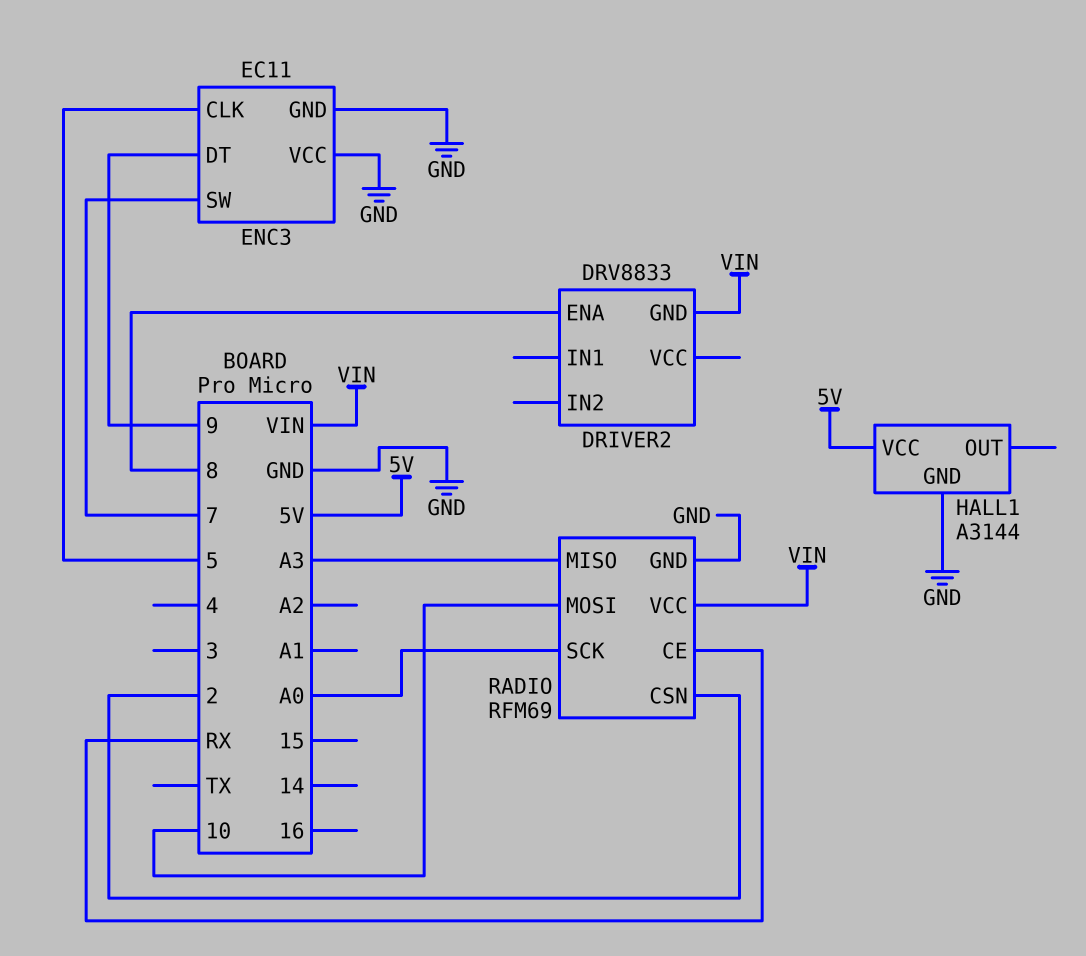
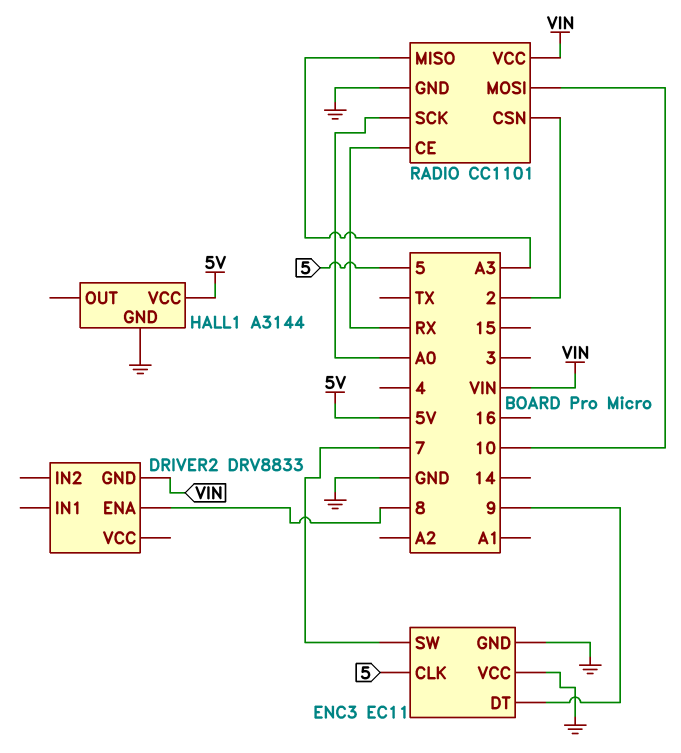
RADIO: RFM69 -> CC1101

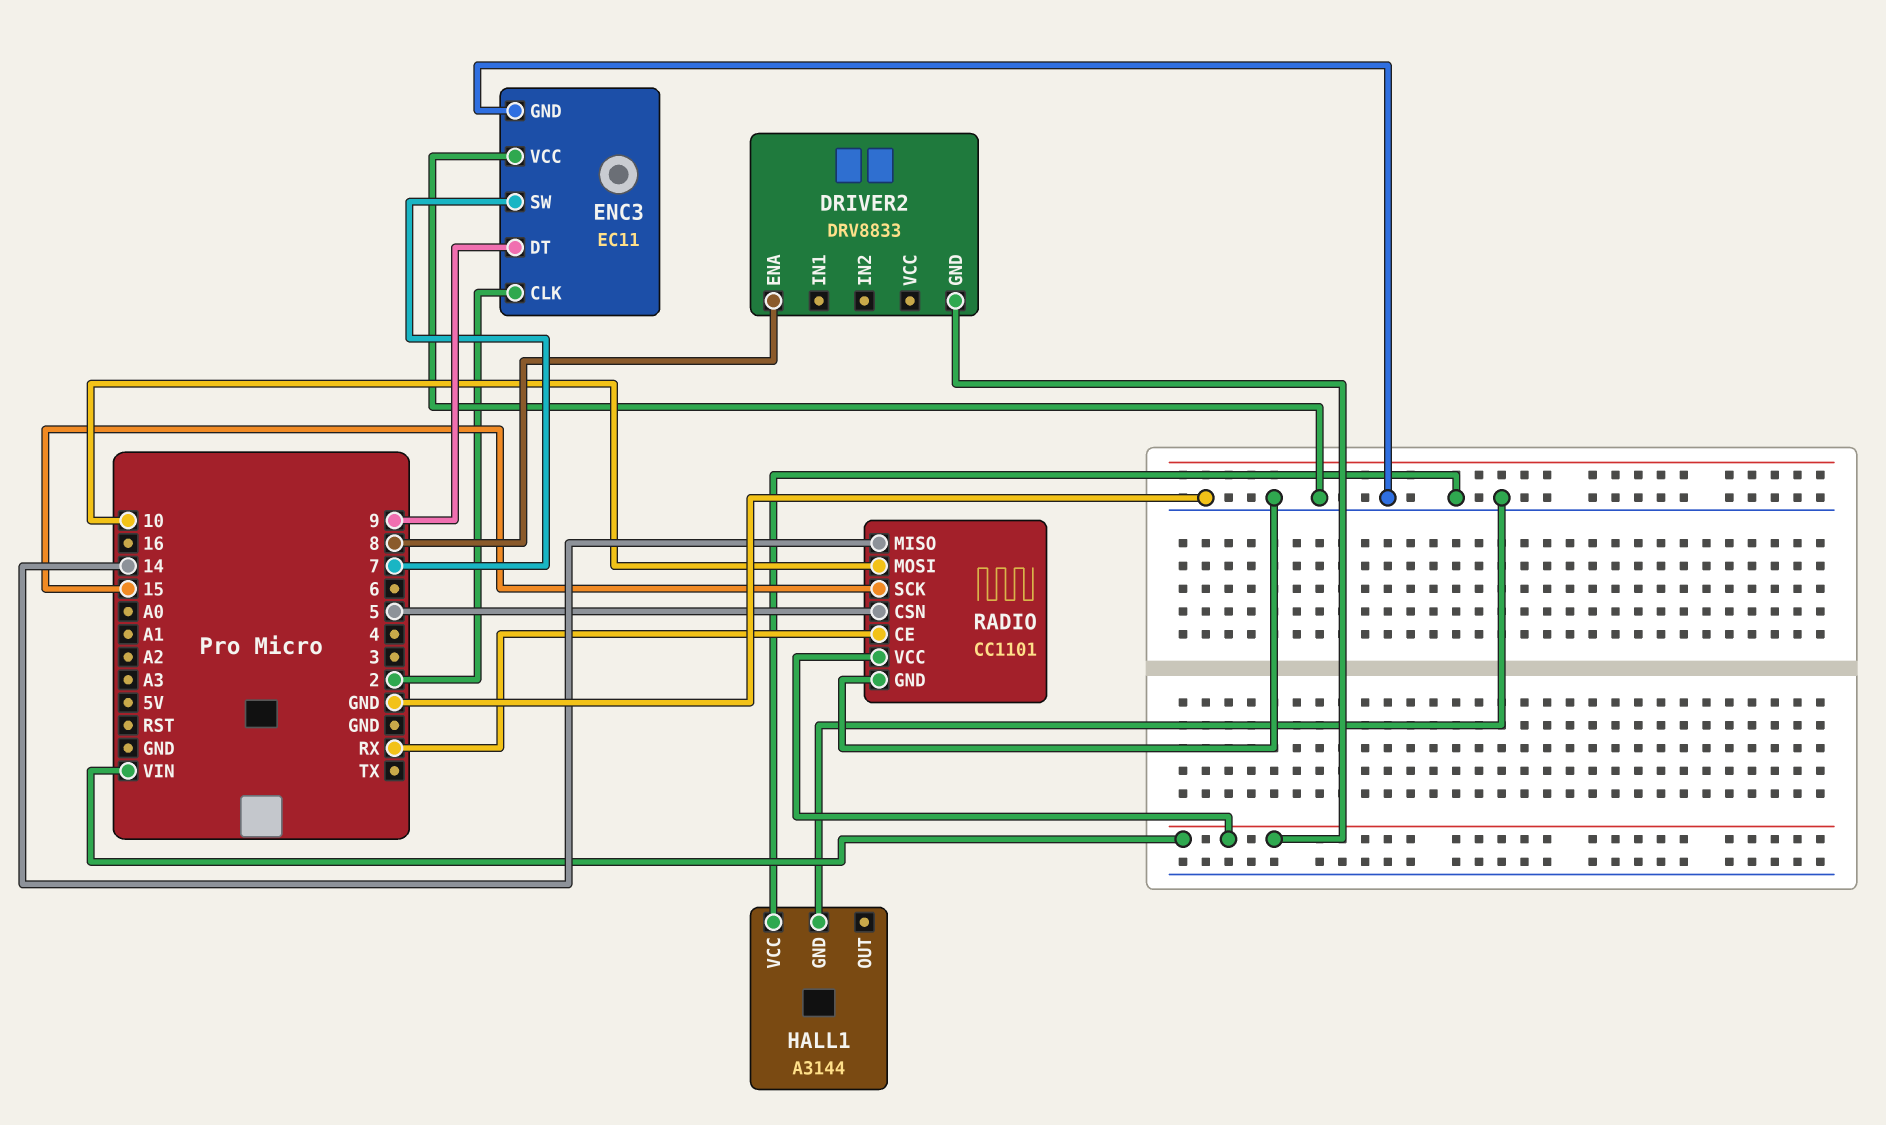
ENC3 pin CLK: 5 -> 2
HALL1 pin VCC: 5V -> GND
RADIO pin CSN: 2 -> 5
RADIO pin MISO: A3 -> 14
RADIO pin SCK: A0 -> 15

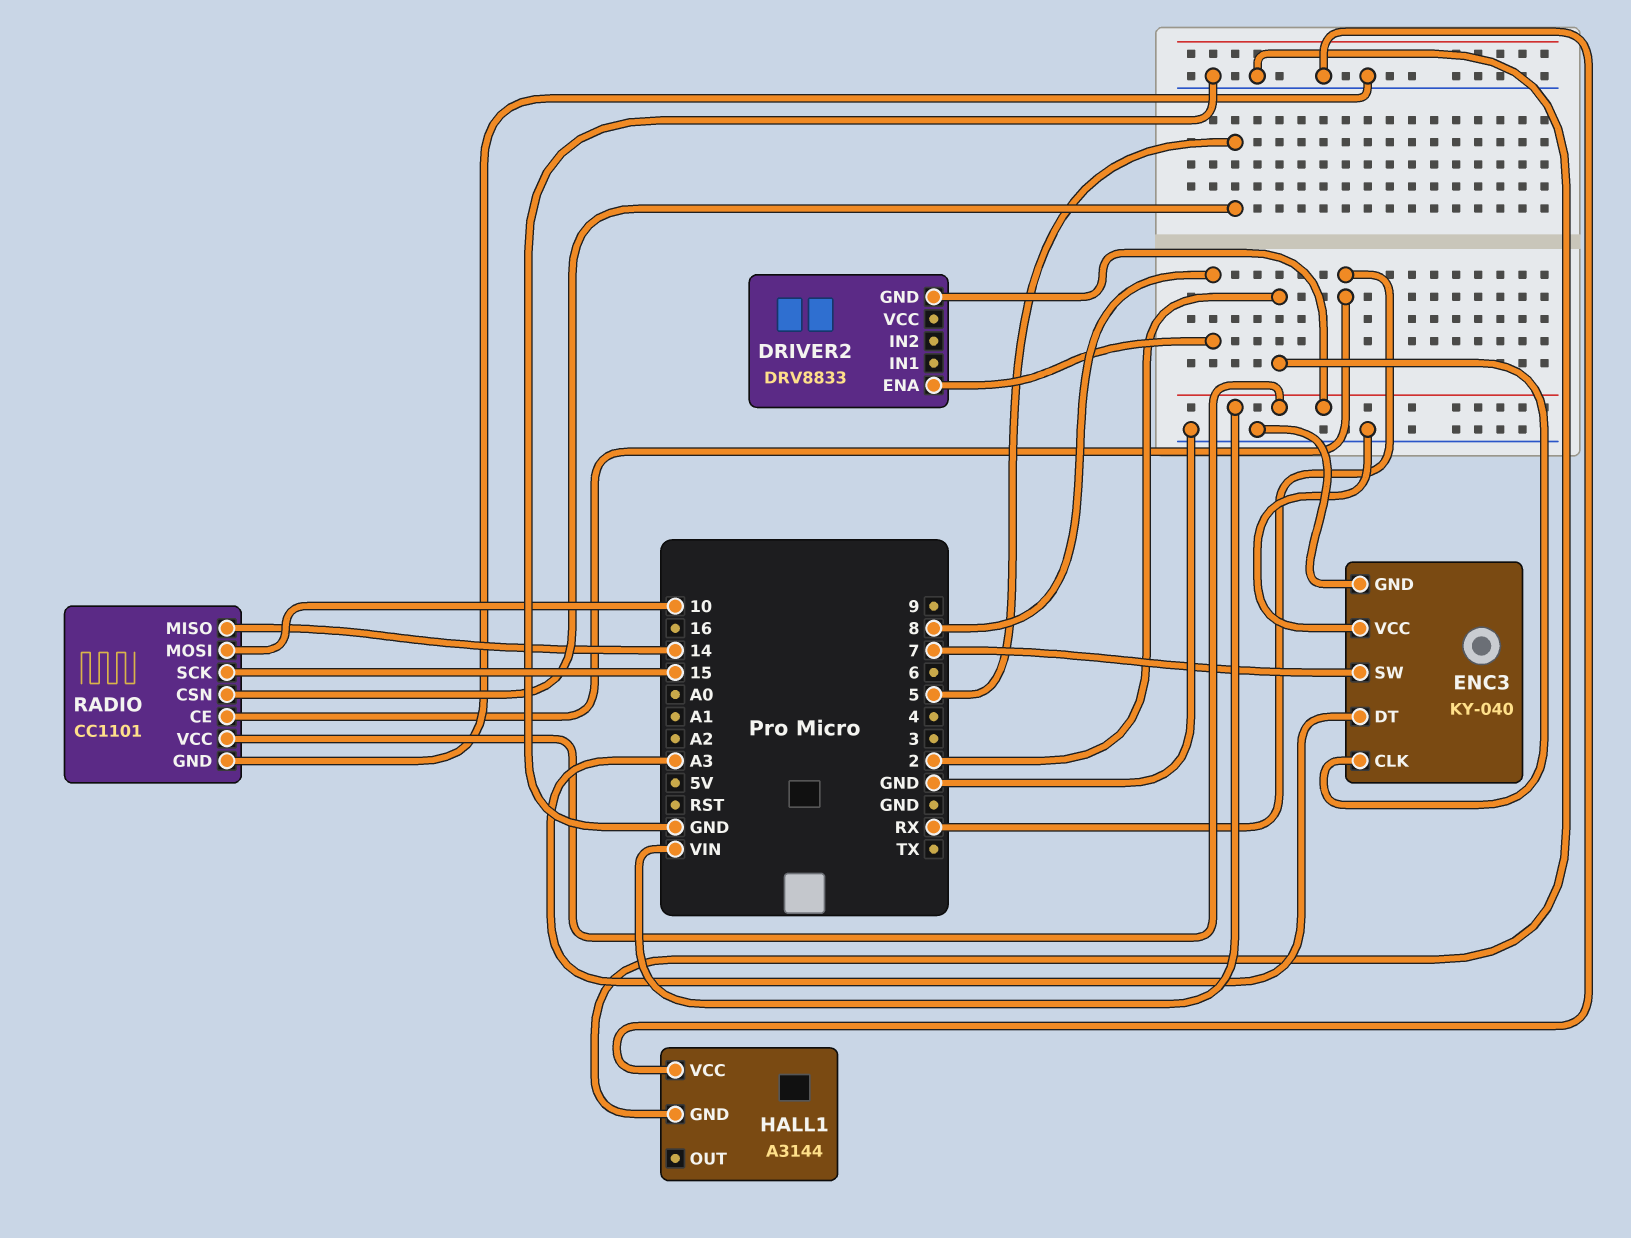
ENC3: EC11 -> KY-040
ENC3 pin DT: 9 -> A3

